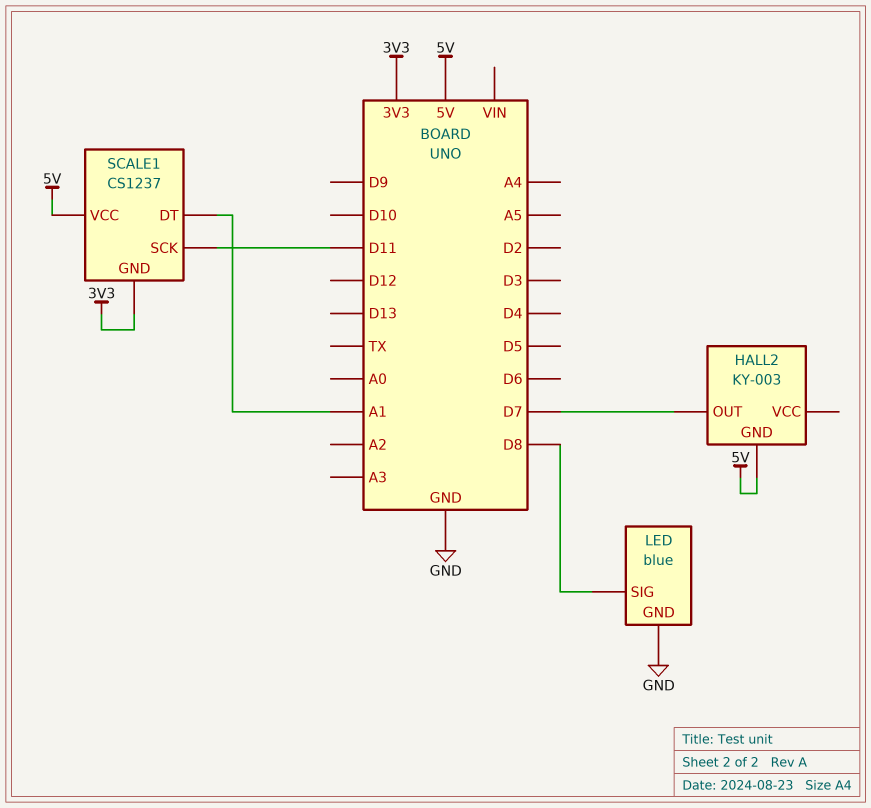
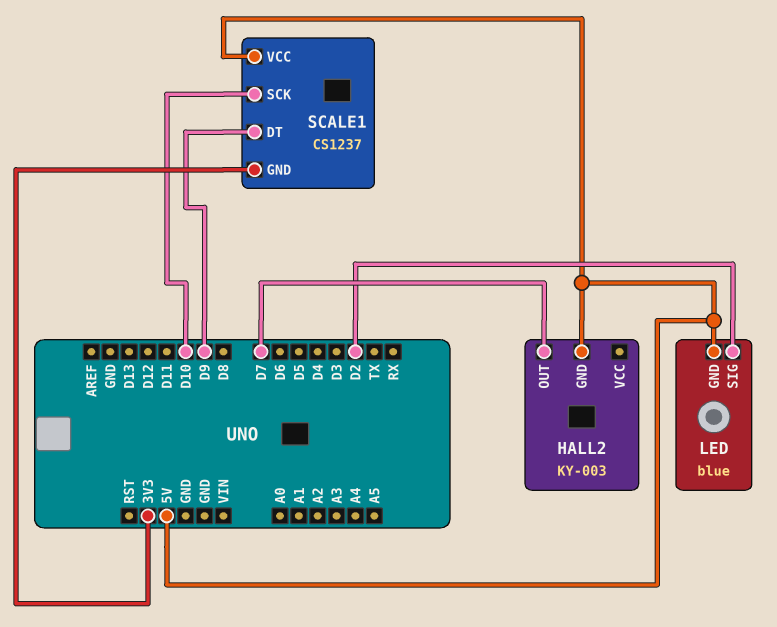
LED pin GND: GND -> 5V
LED pin SIG: D8 -> D2
SCALE1 pin DT: A1 -> D9
SCALE1 pin SCK: D11 -> D10

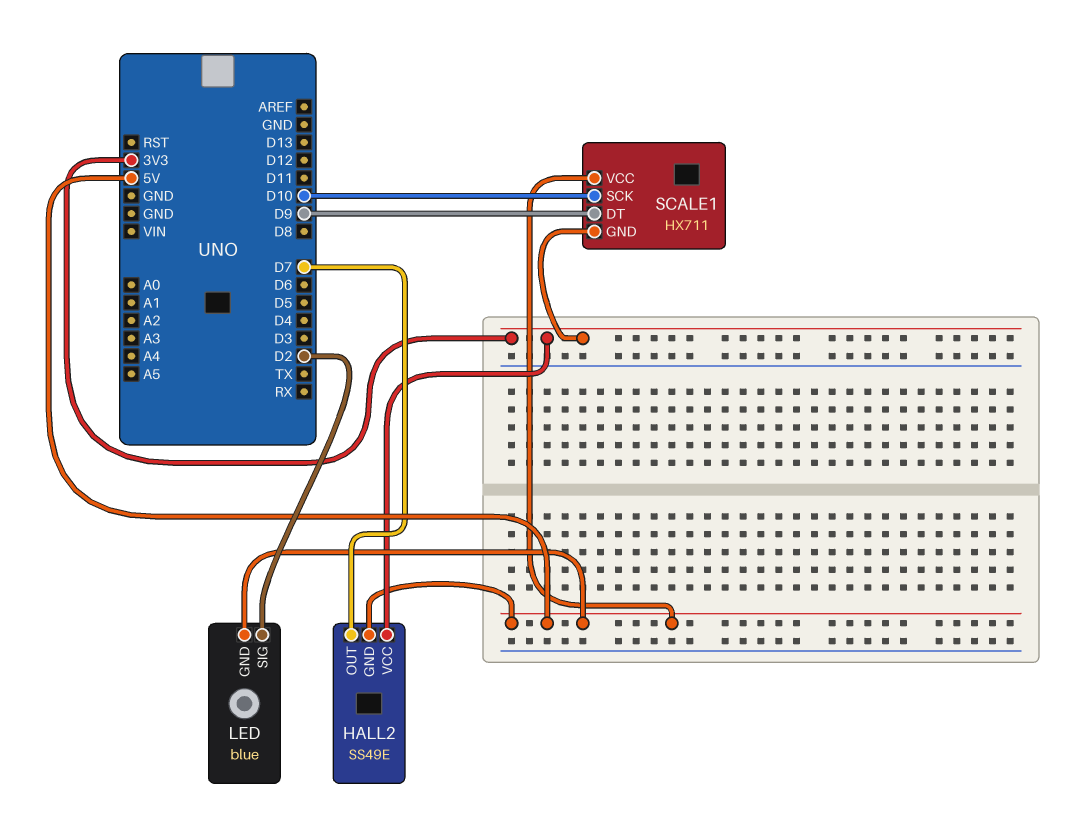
HALL2: KY-003 -> SS49E
HALL2 pin VCC: none -> 3V3
SCALE1: CS1237 -> HX711

